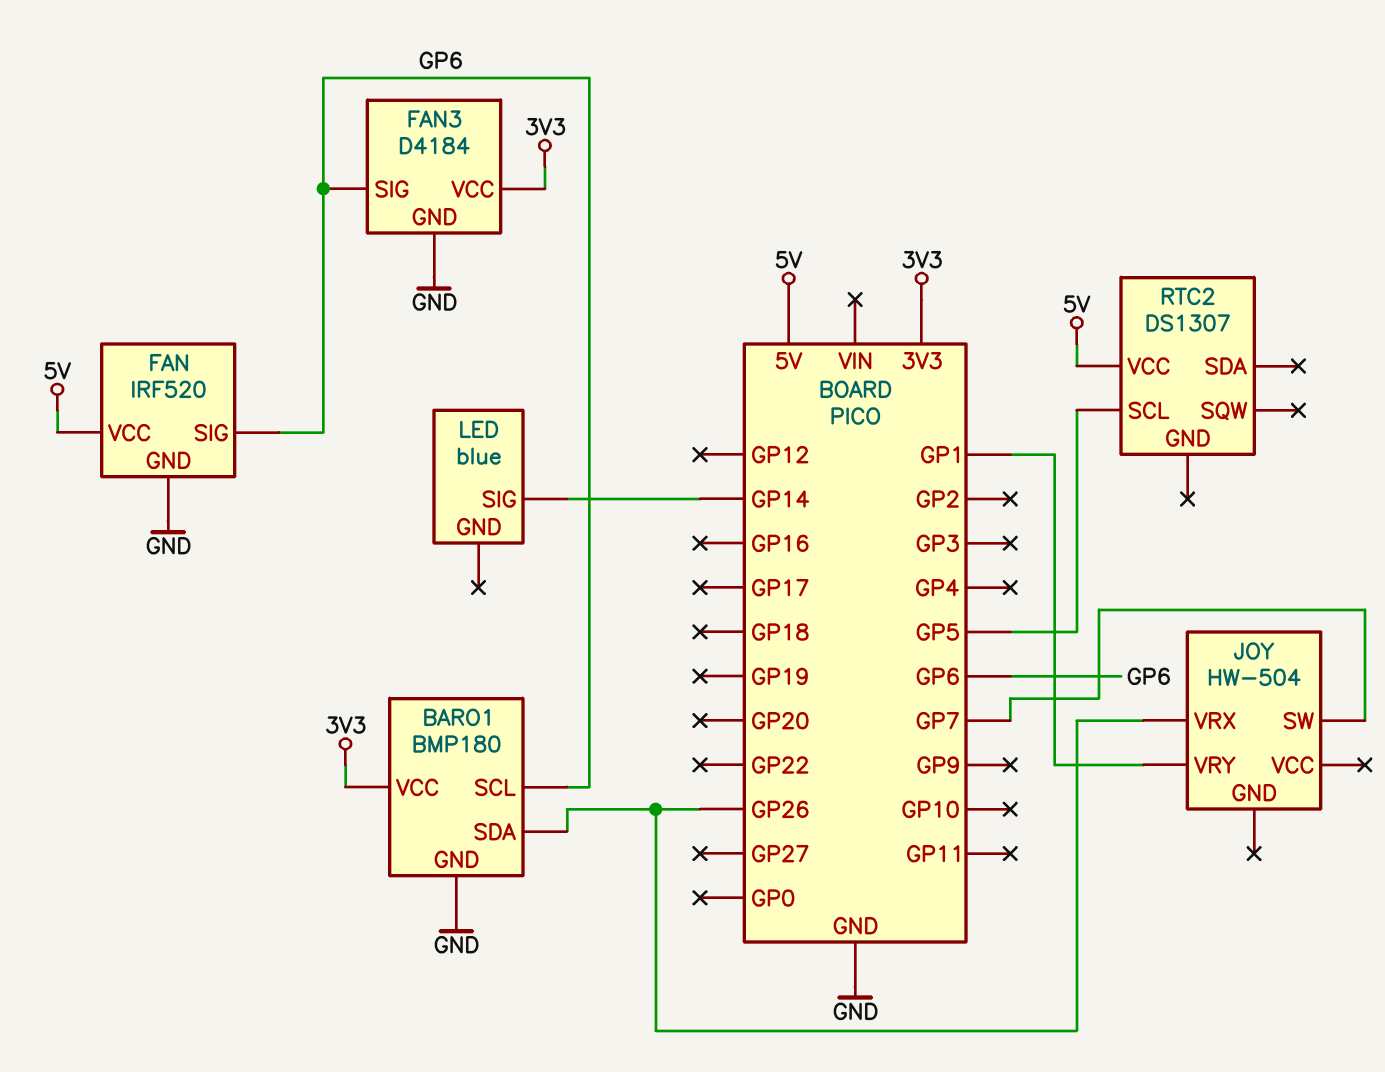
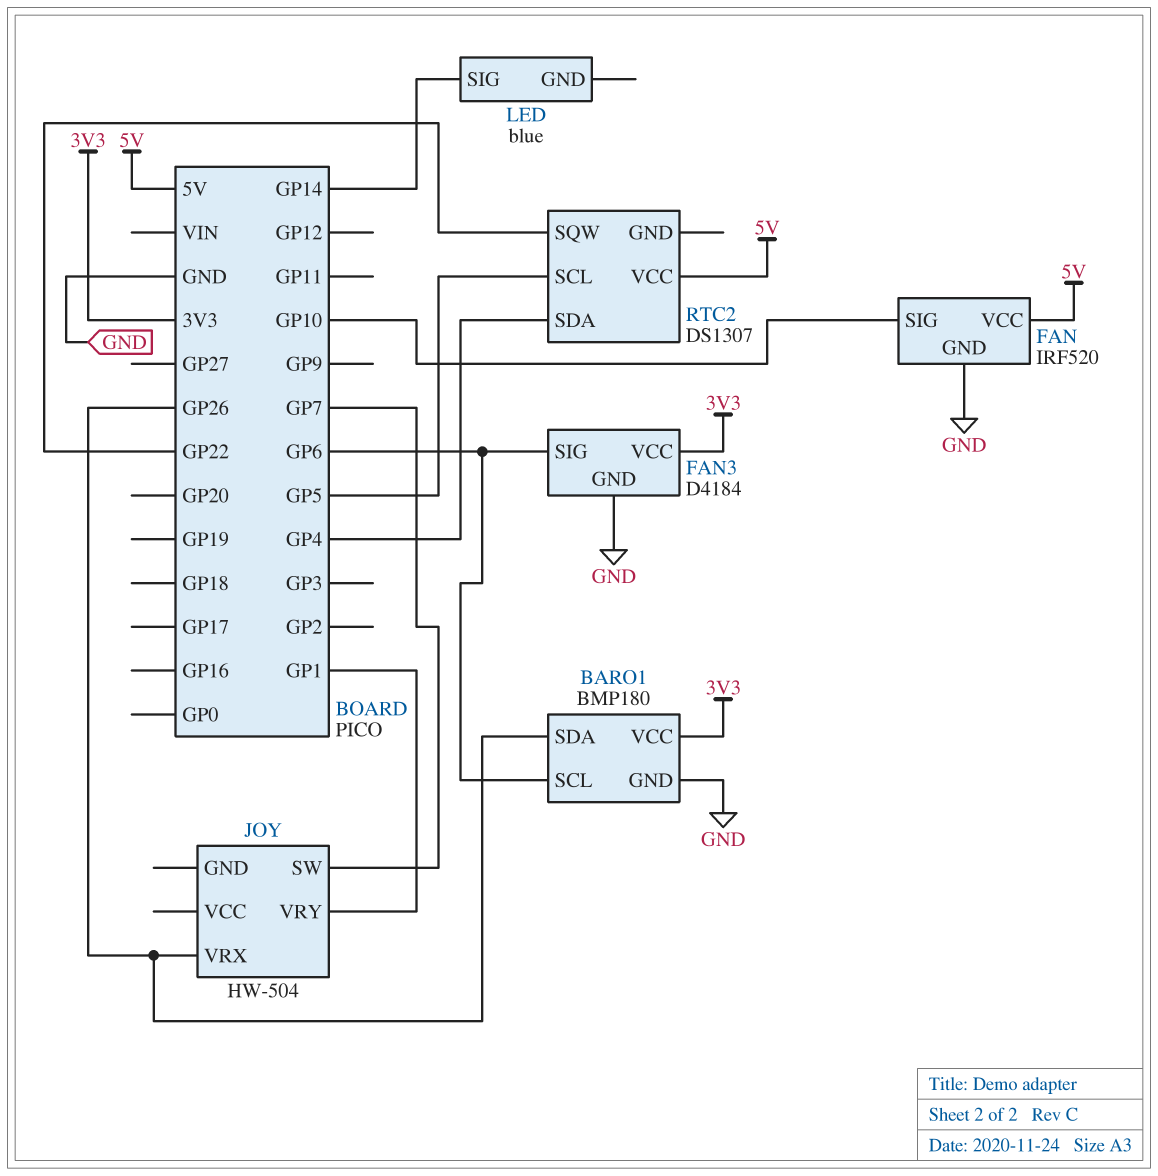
FAN pin SIG: GP6 -> GP10
RTC2 pin SDA: none -> GP4
RTC2 pin SQW: none -> GP22

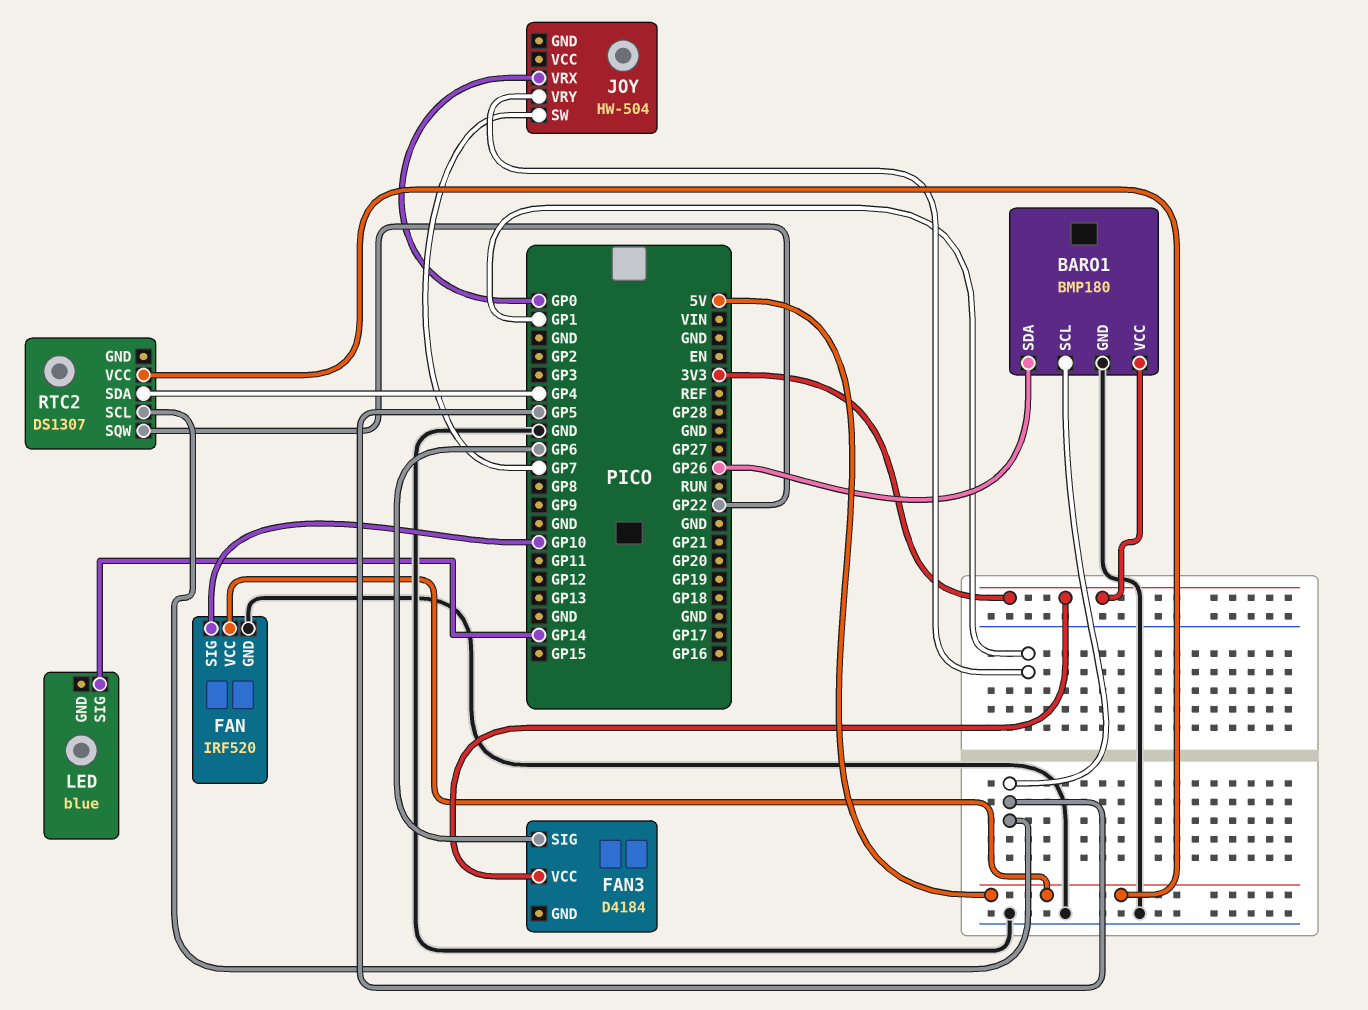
BARO1 pin SCL: GP6 -> GP5
FAN3 pin GND: GND -> none
JOY pin VRX: GP26 -> GP0

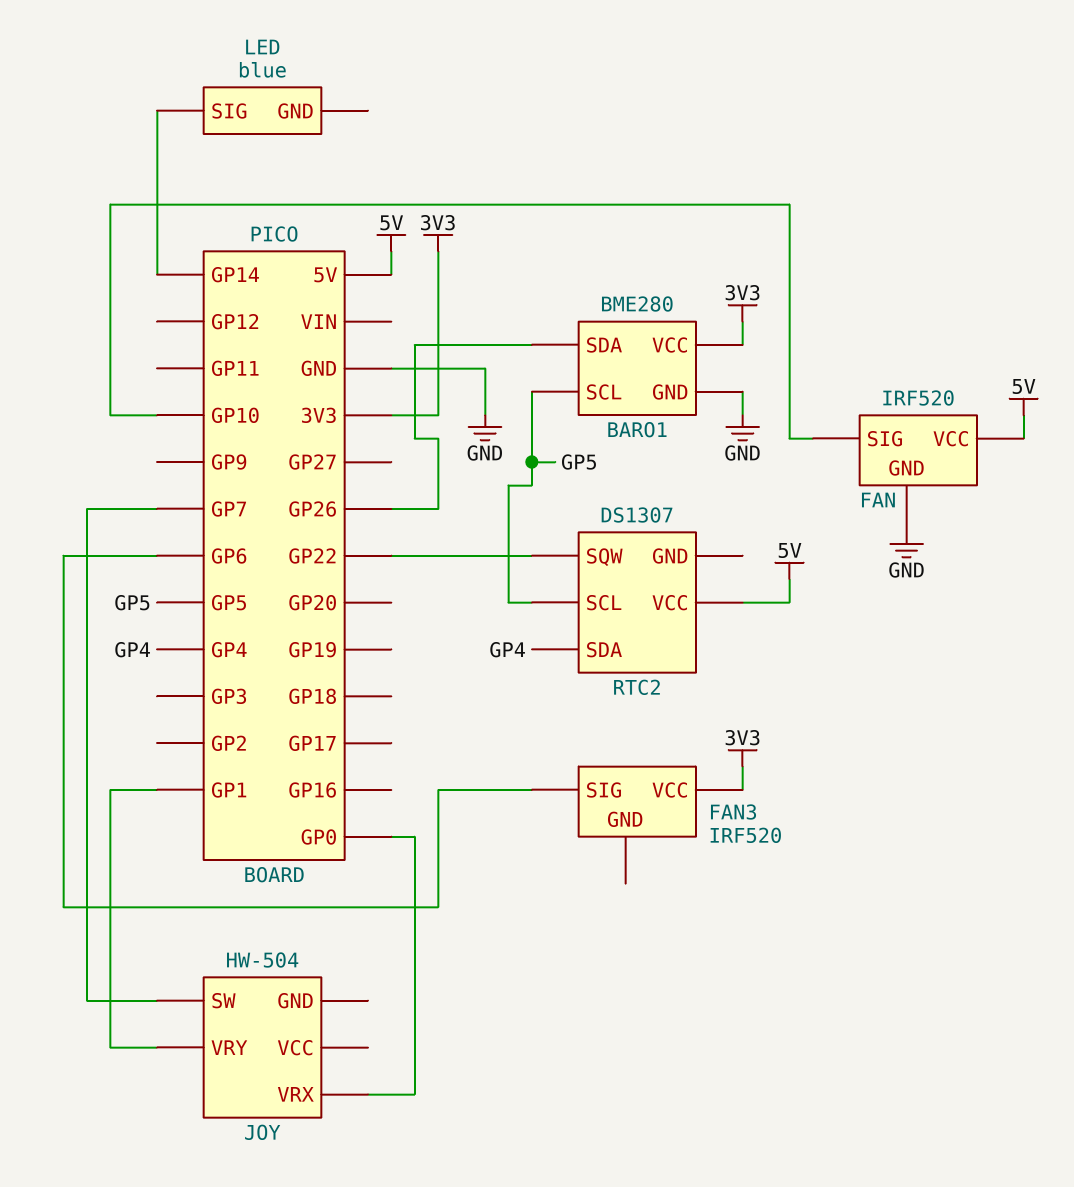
BARO1: BMP180 -> BME280
FAN3: D4184 -> IRF520

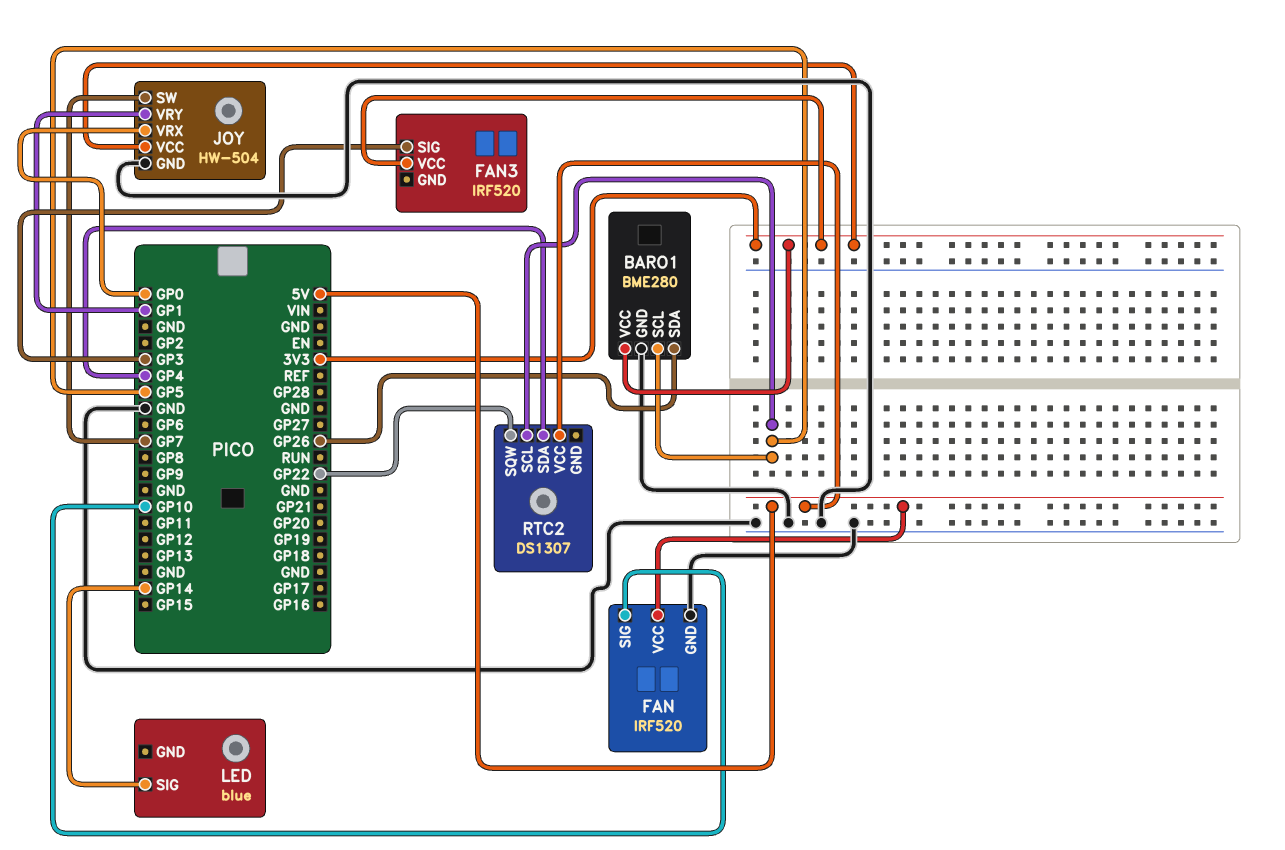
FAN3 pin SIG: GP6 -> GP3
JOY pin GND: none -> GND
JOY pin VCC: none -> 3V3

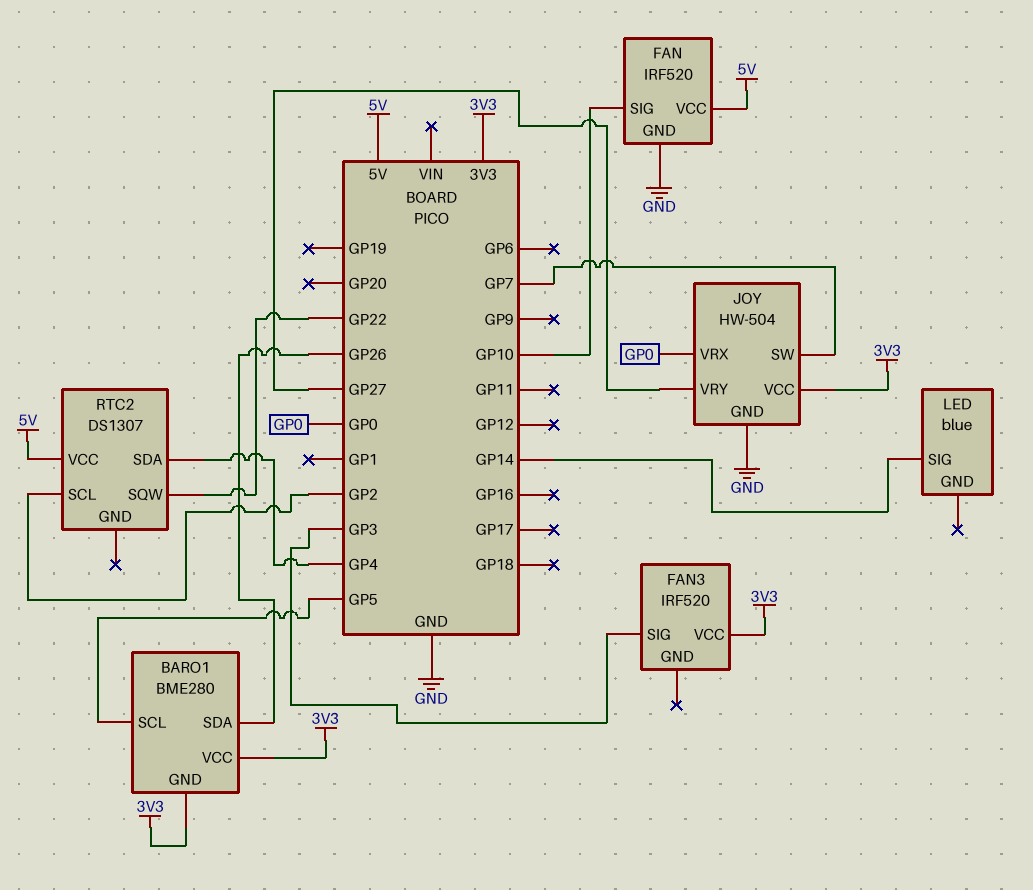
BARO1 pin GND: GND -> 3V3
JOY pin VRY: GP1 -> GP27
RTC2 pin SCL: GP5 -> GP2

